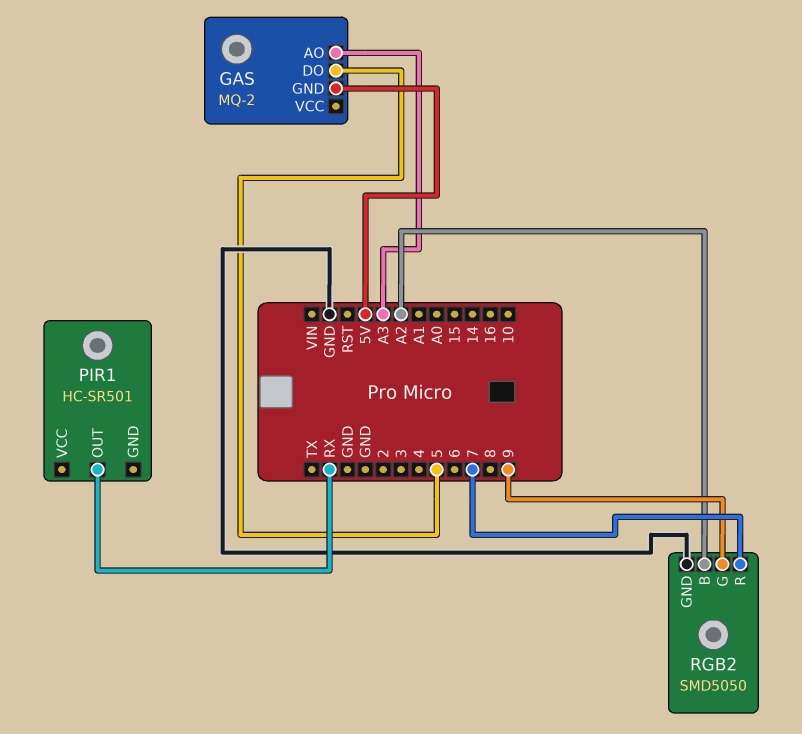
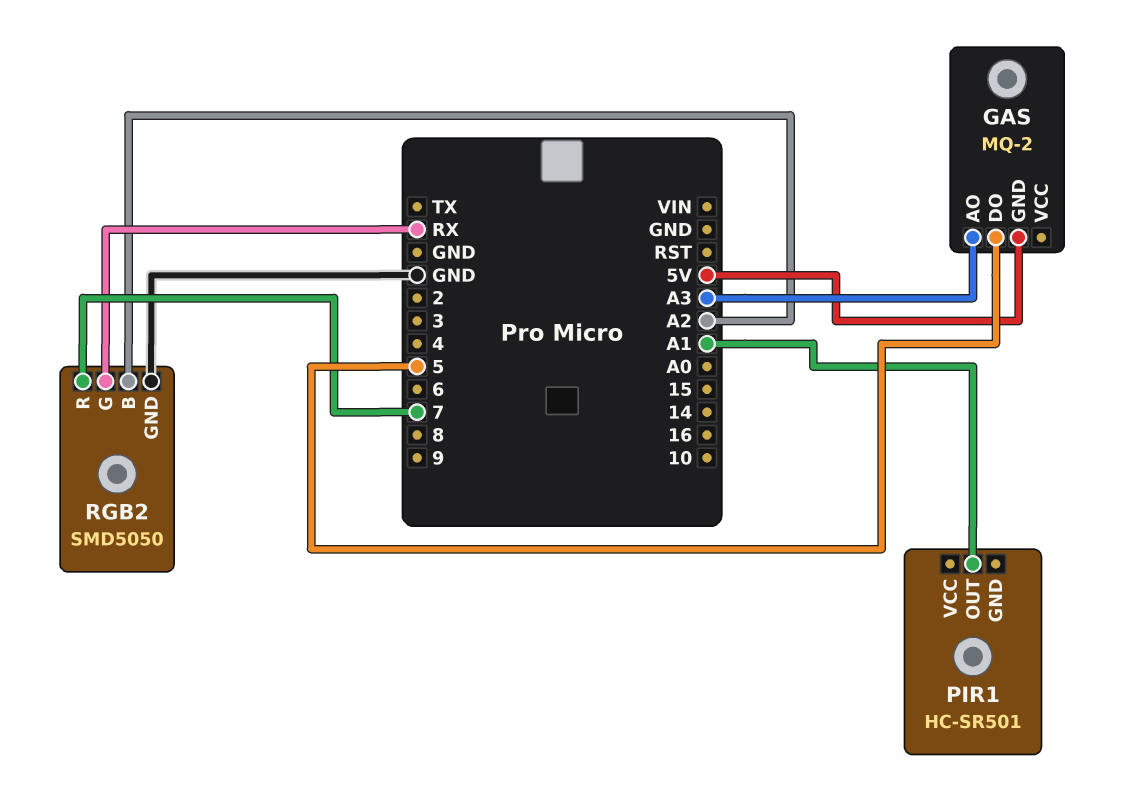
PIR1 pin OUT: RX -> A1
RGB2 pin G: 9 -> RX

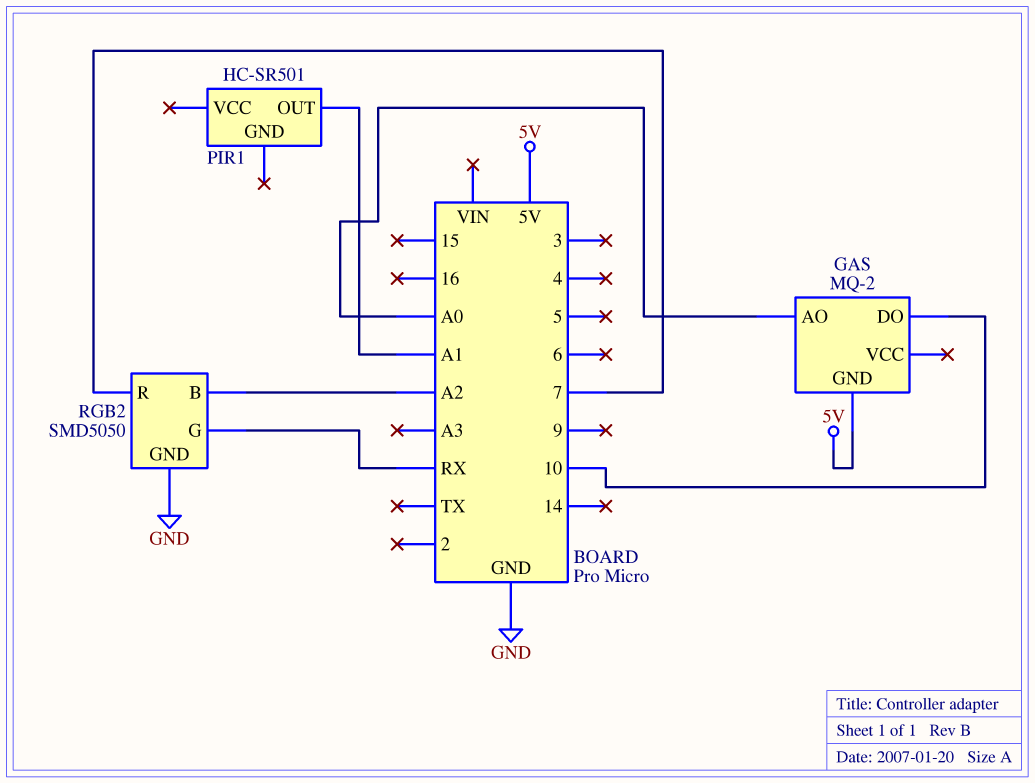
GAS pin AO: A3 -> A0
GAS pin DO: 5 -> 10

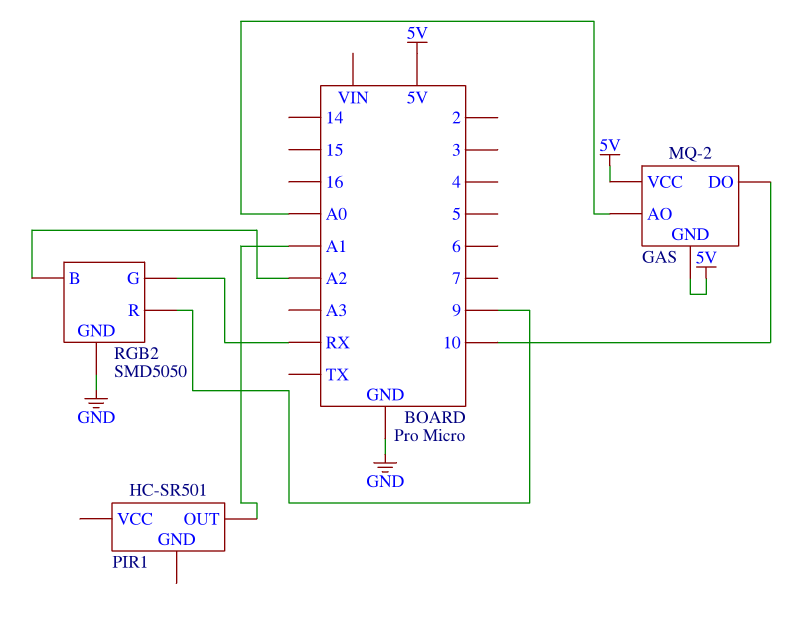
GAS pin VCC: none -> 5V
RGB2 pin R: 7 -> 9

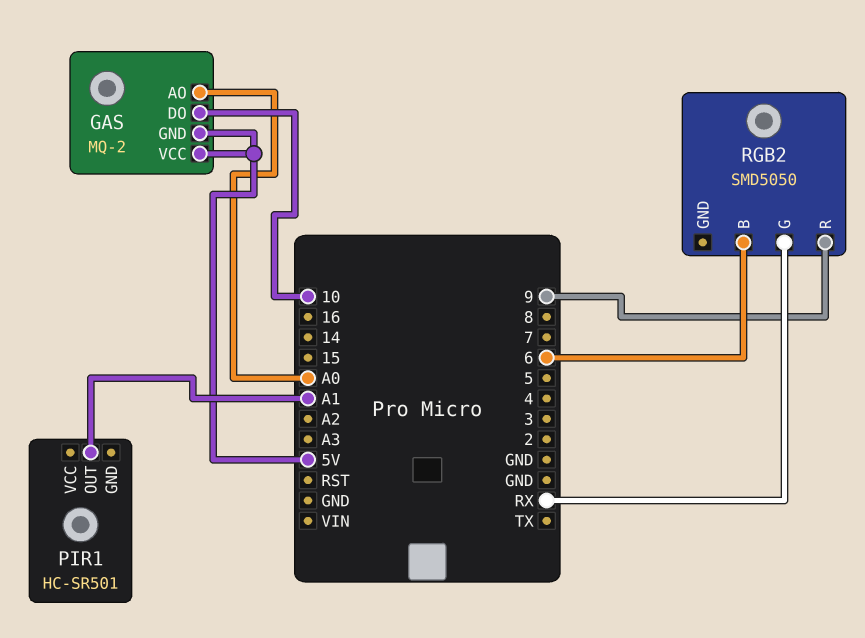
RGB2 pin B: A2 -> 6
RGB2 pin GND: GND -> none

